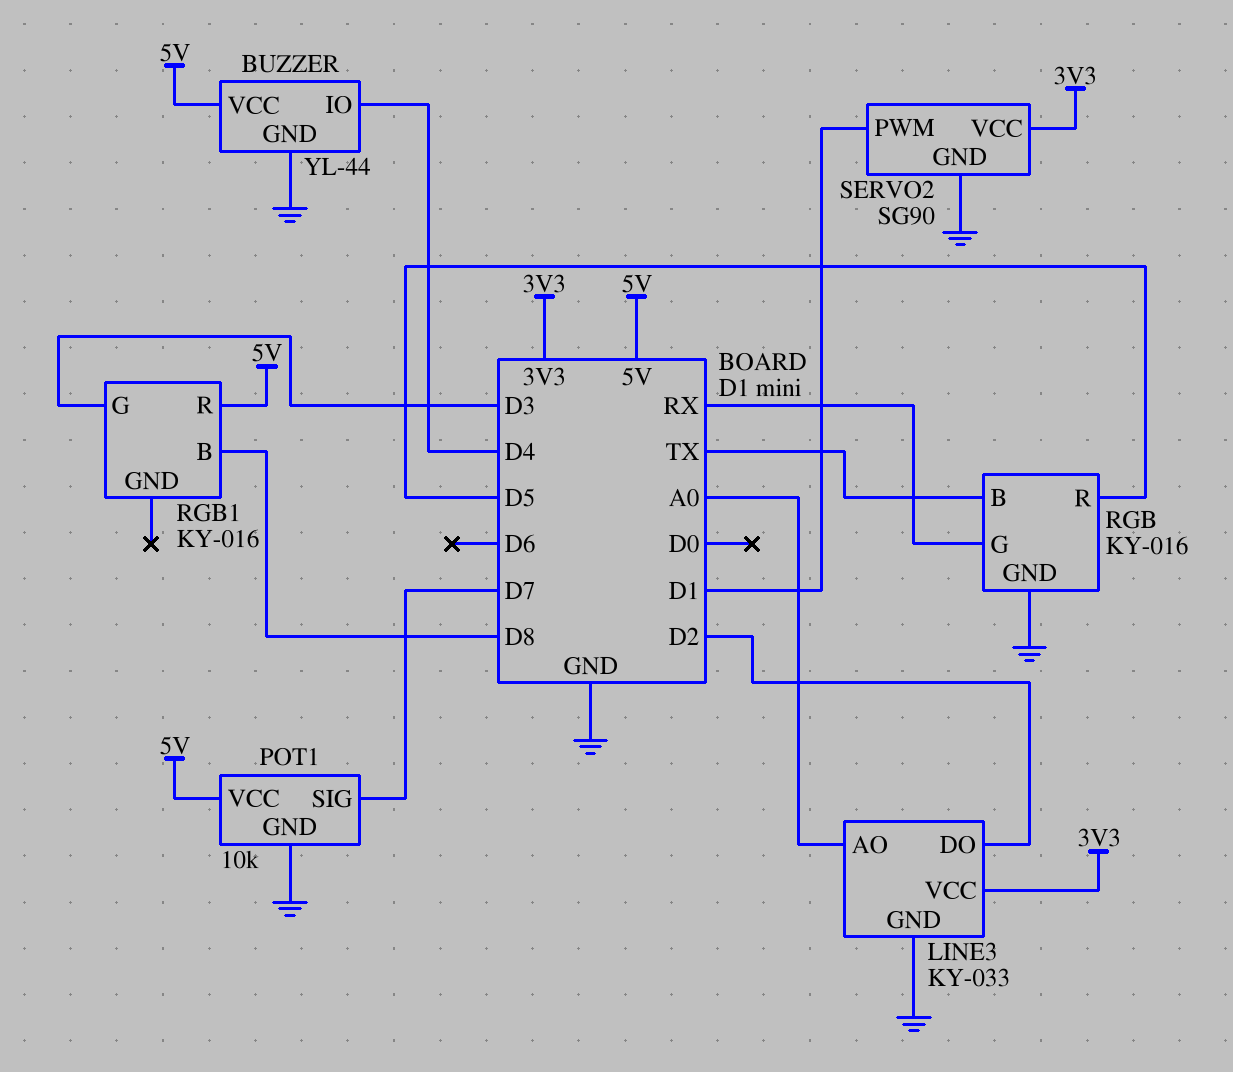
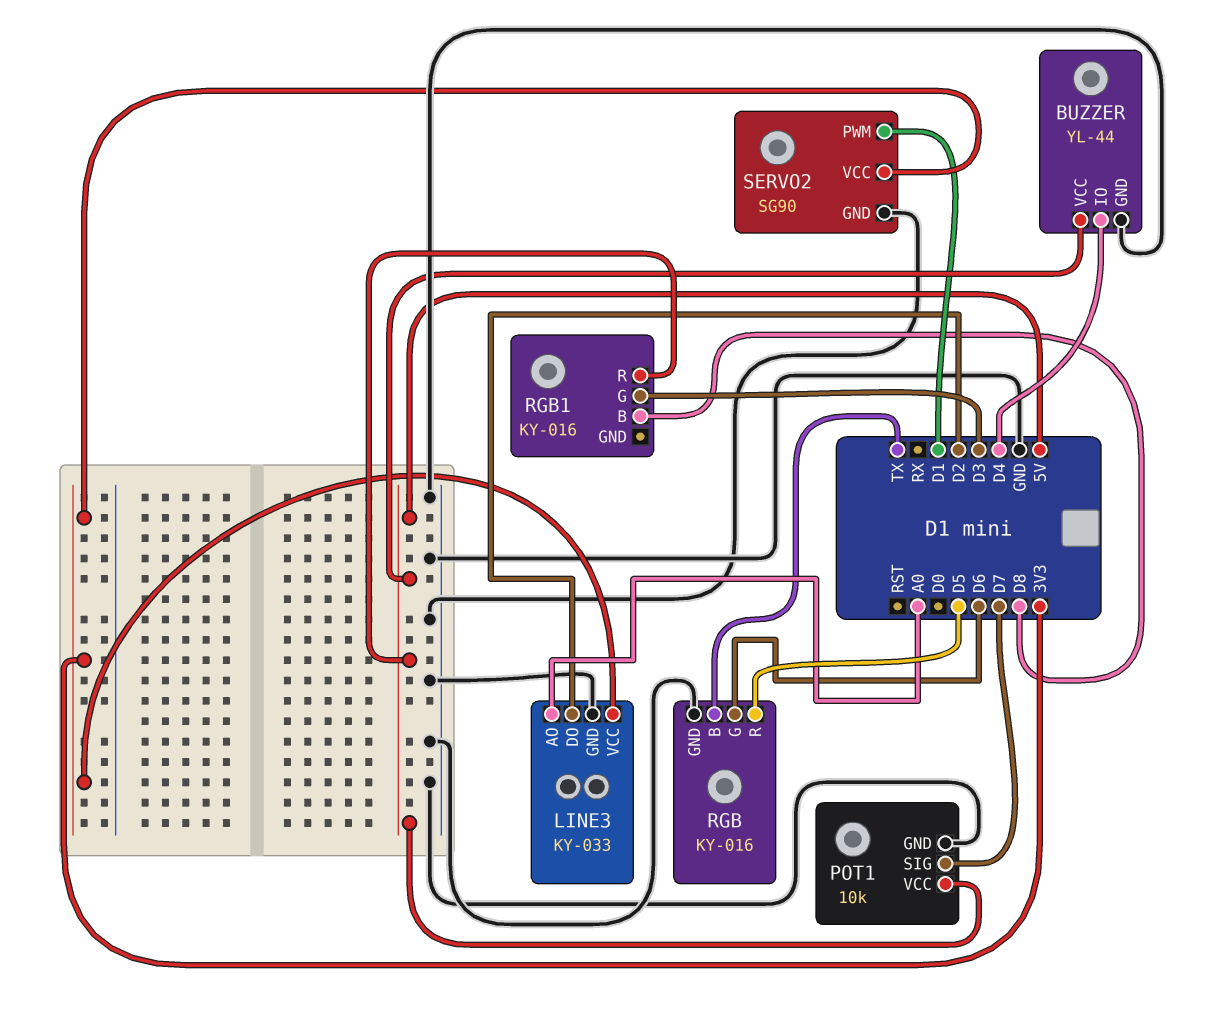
RGB pin G: RX -> D6

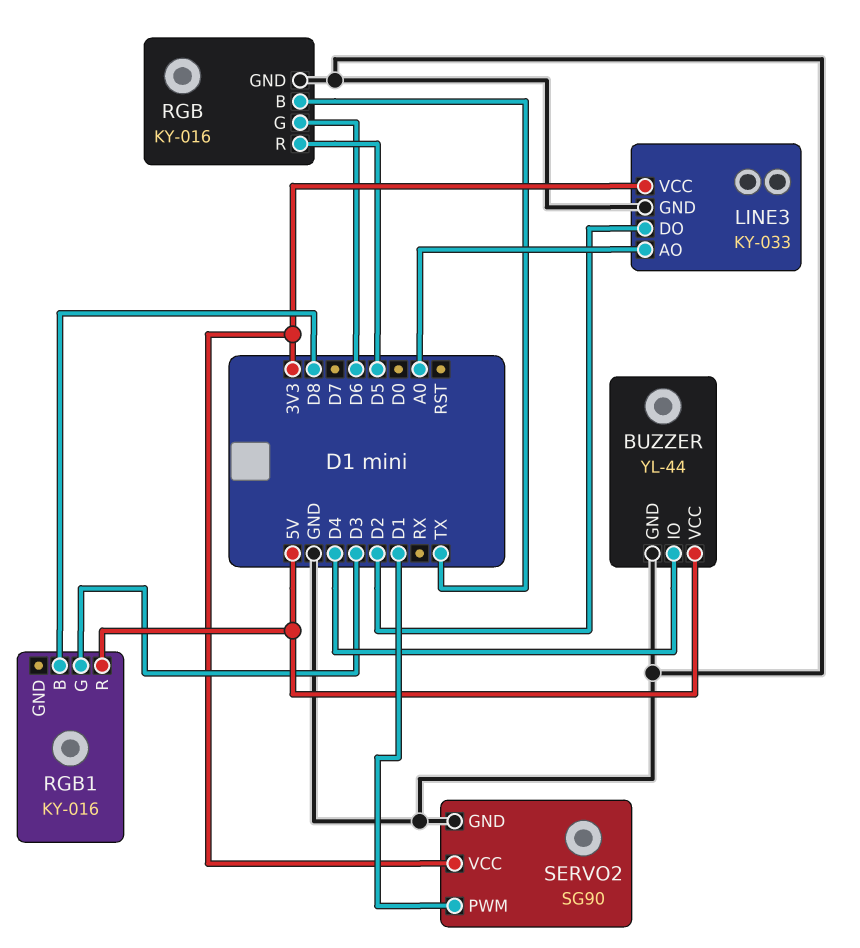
POT1: 10k -> none
POT1 pin GND: GND -> none
POT1 pin SIG: D7 -> none
POT1 pin VCC: 5V -> none

